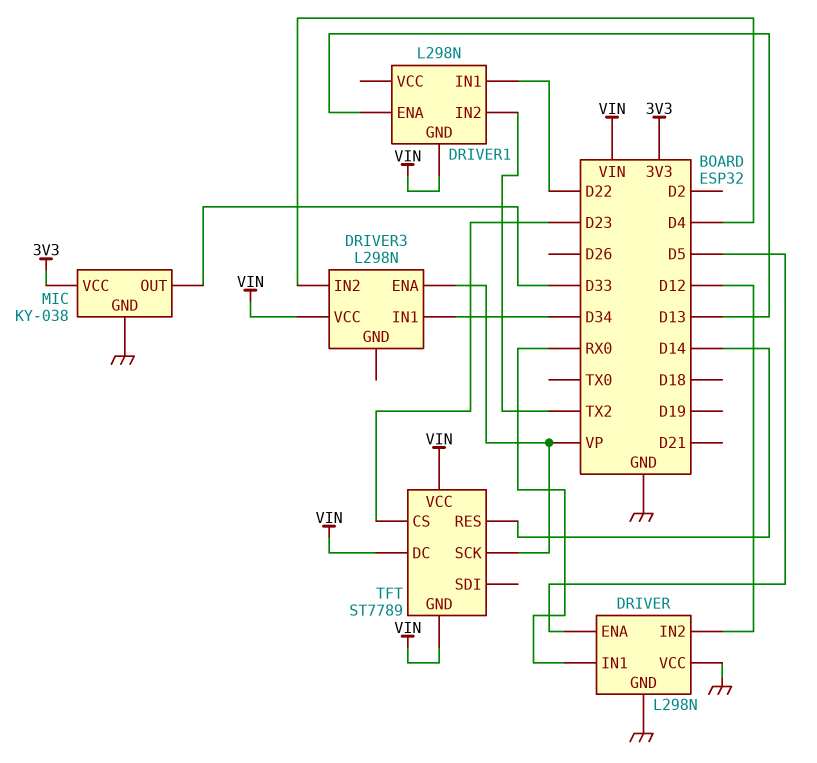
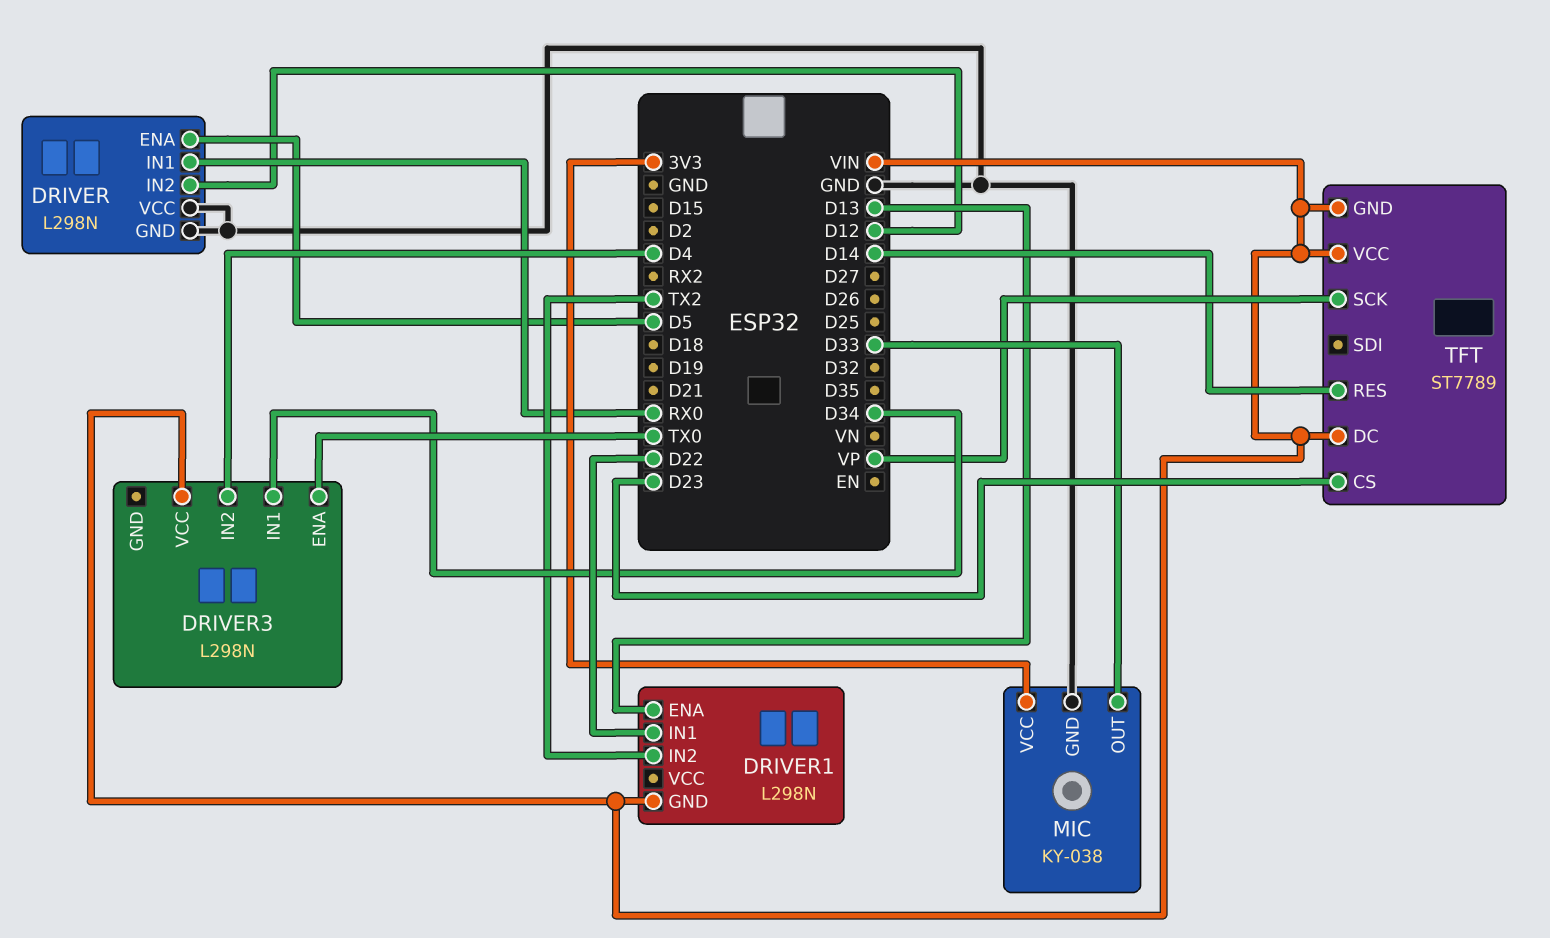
DRIVER3 pin ENA: VP -> TX0

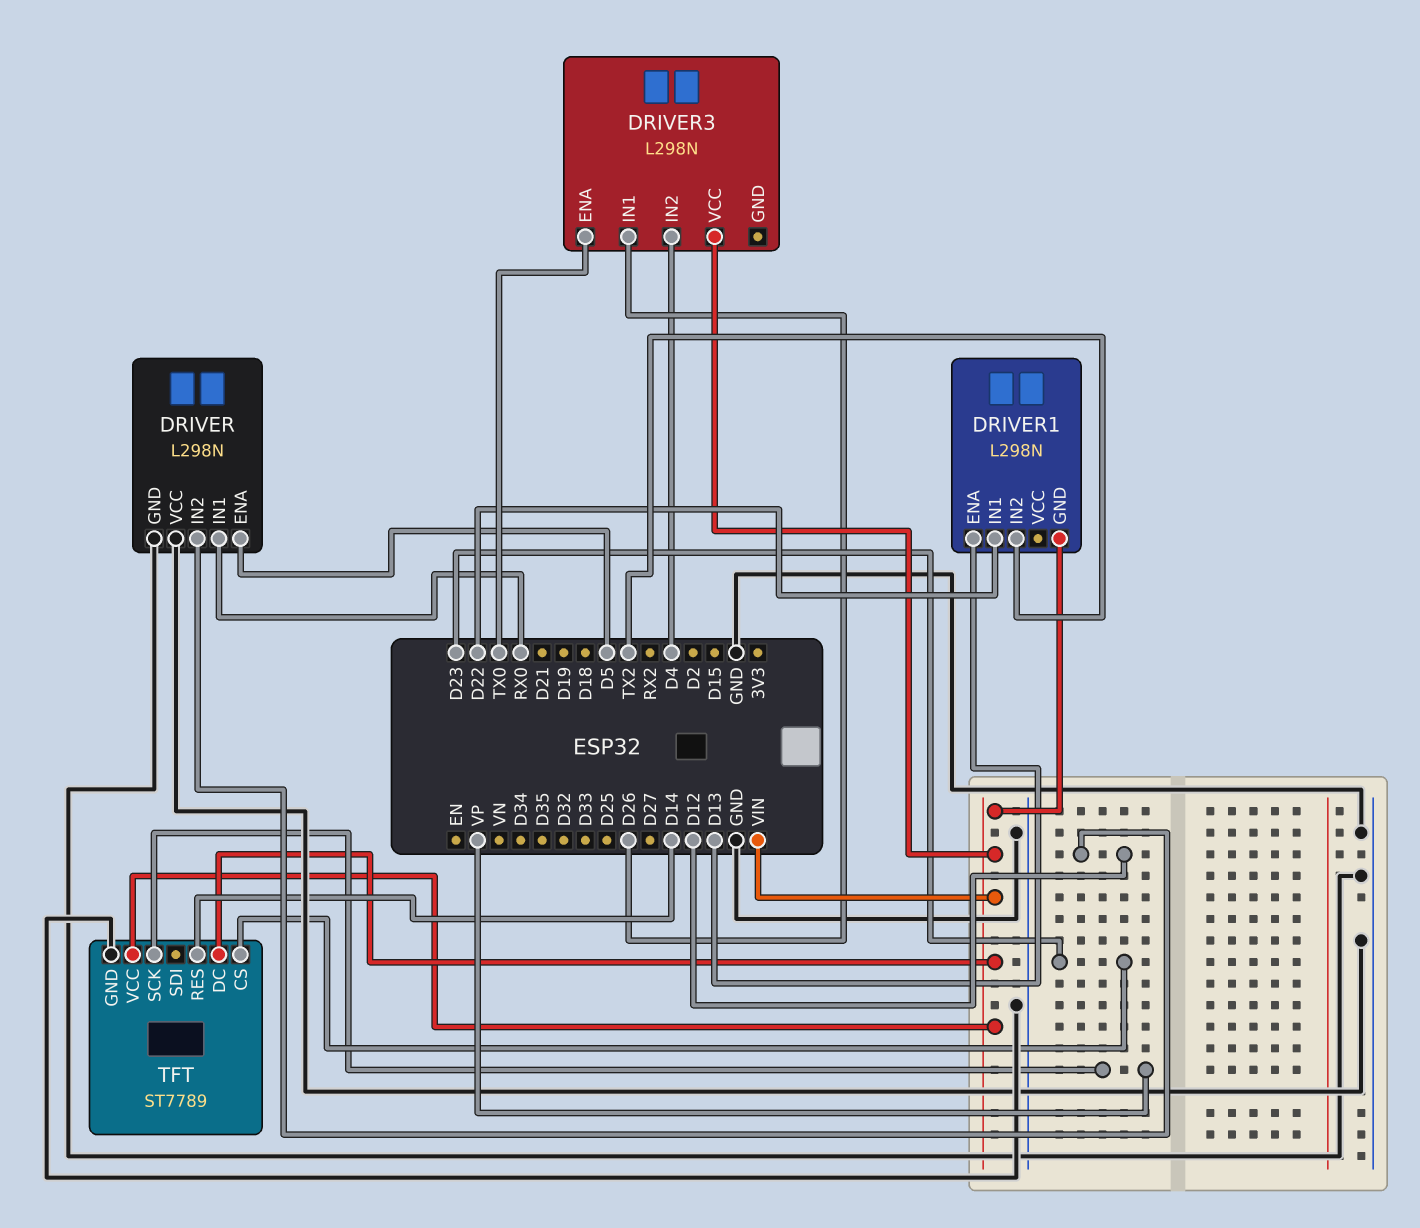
DRIVER3 pin IN1: D34 -> D26
MIC: KY-038 -> none
MIC pin GND: GND -> none
MIC pin OUT: D33 -> none
MIC pin VCC: 3V3 -> none
TFT pin GND: VIN -> GND

